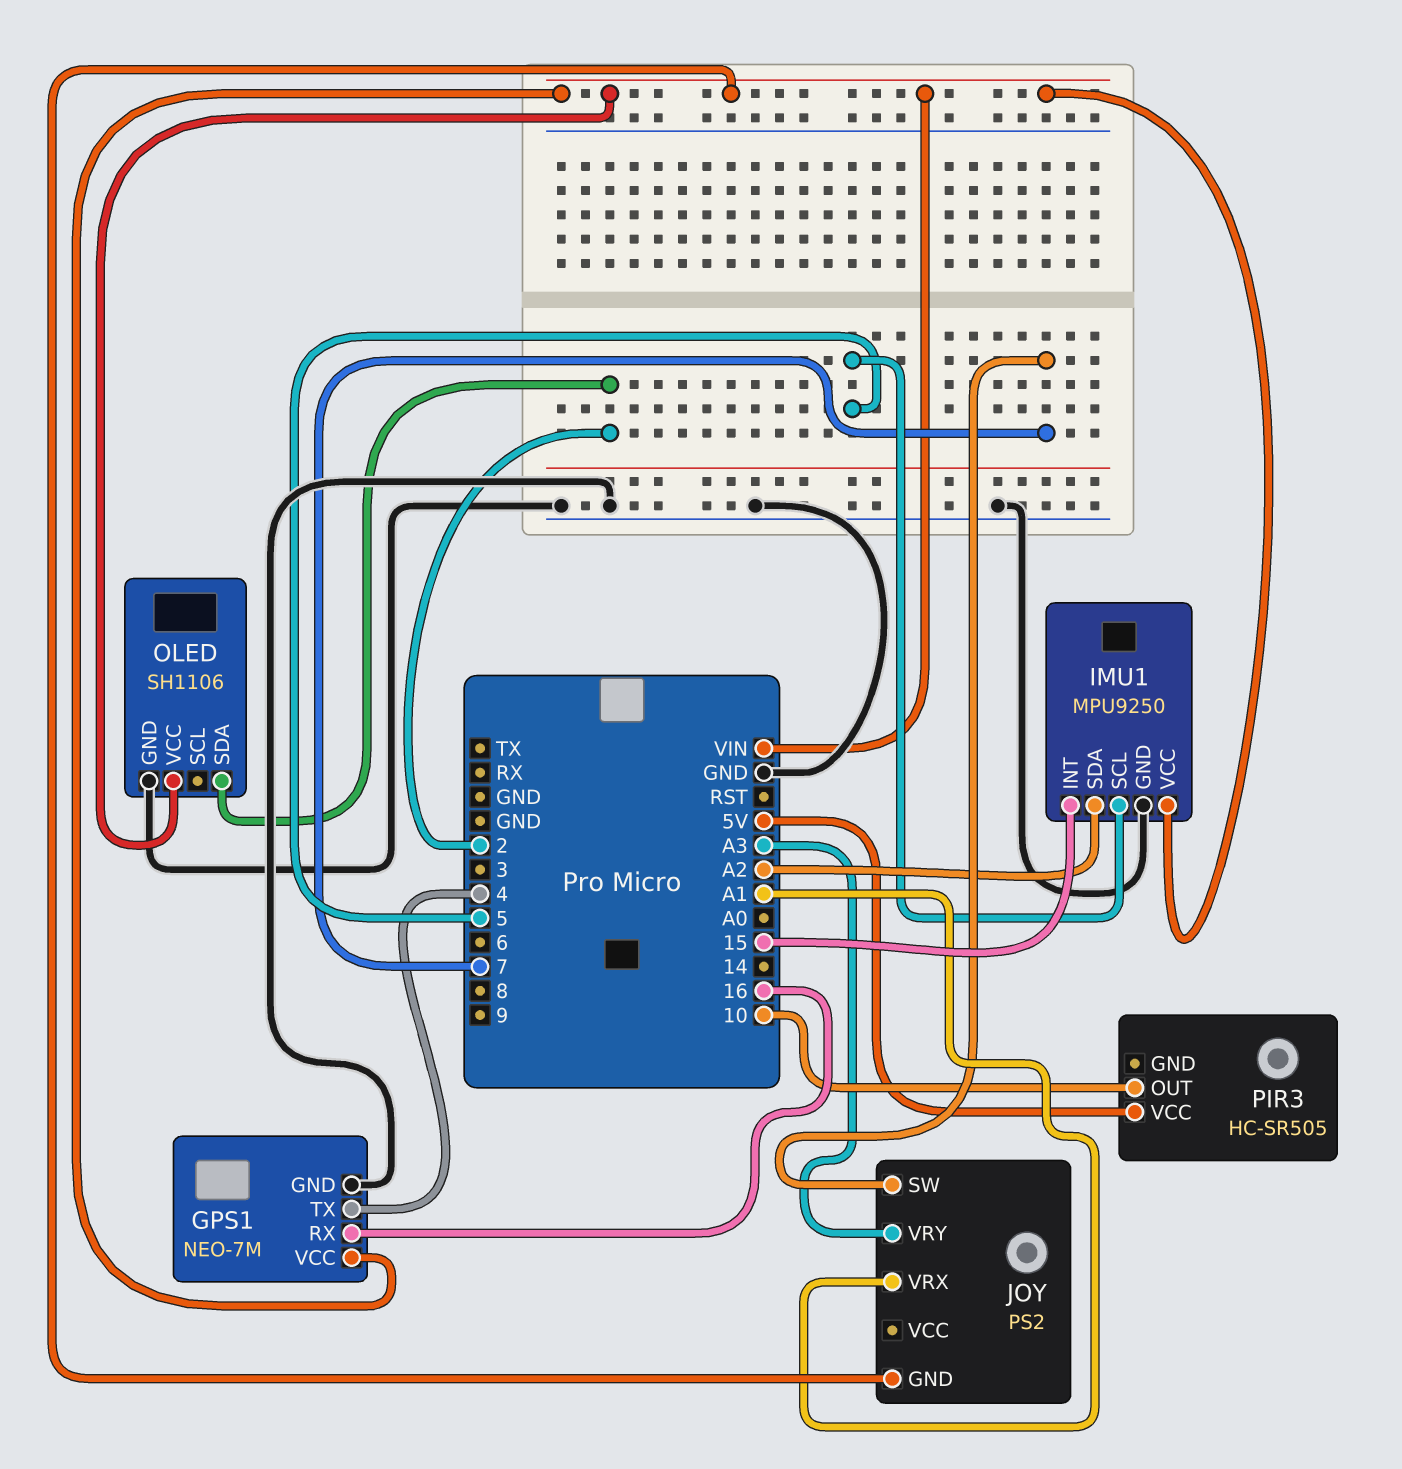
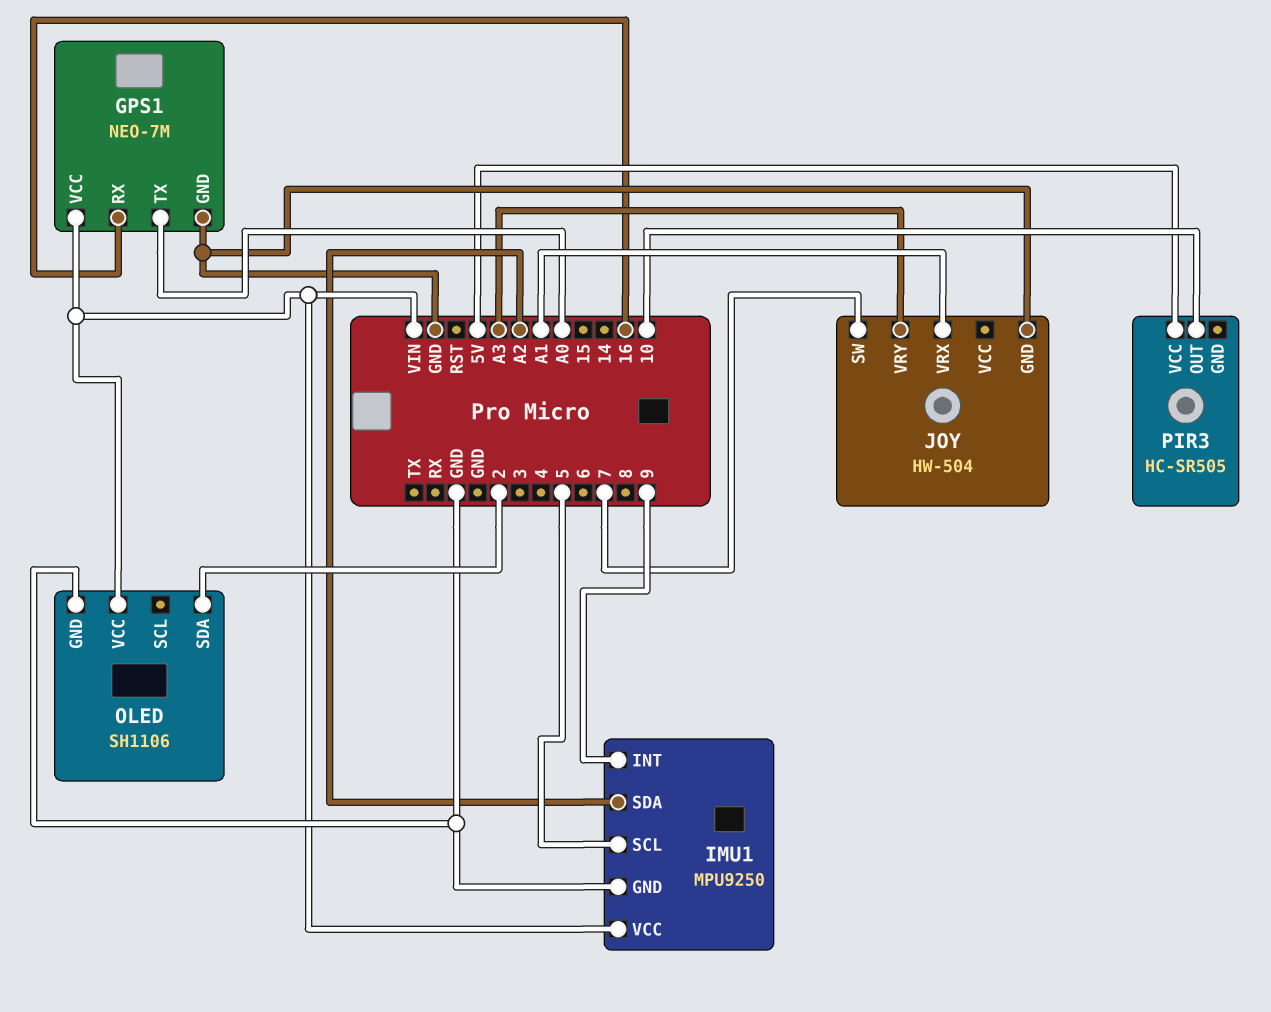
GPS1 pin TX: 4 -> A0
IMU1 pin INT: 15 -> 9
JOY: PS2 -> HW-504
JOY pin GND: VIN -> GND

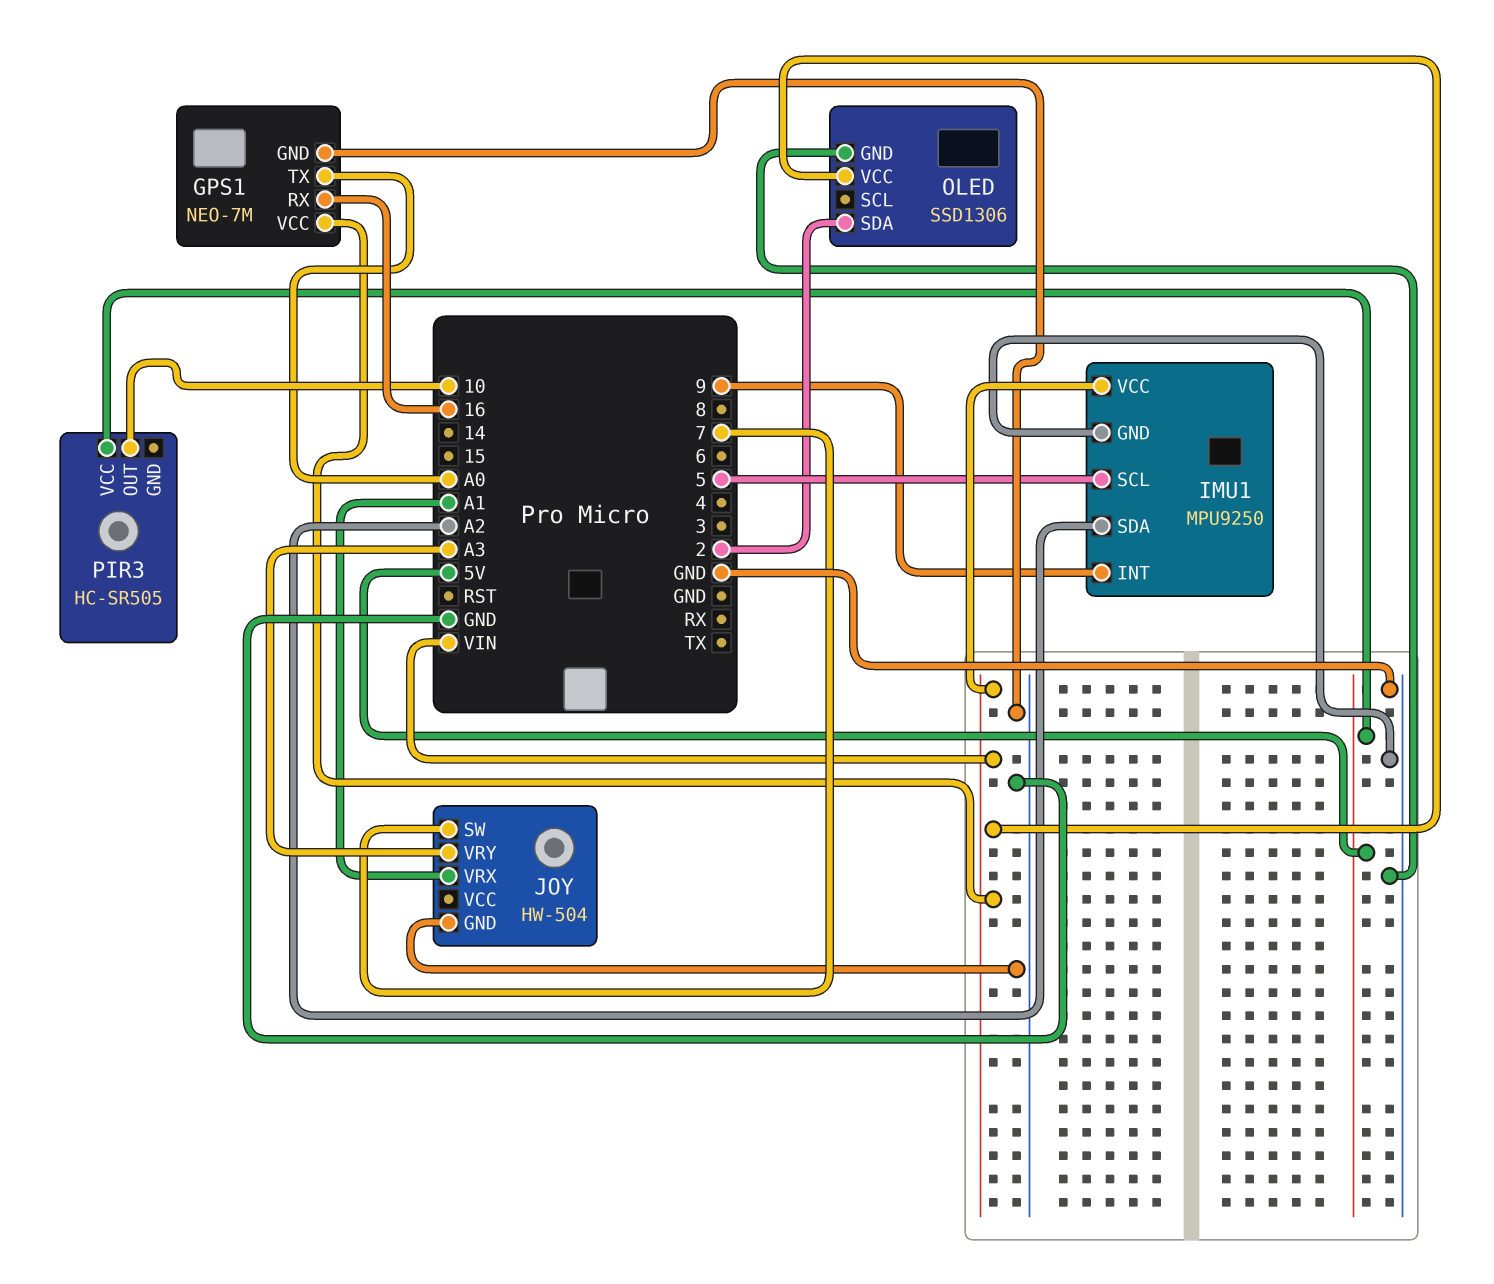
OLED: SH1106 -> SSD1306

